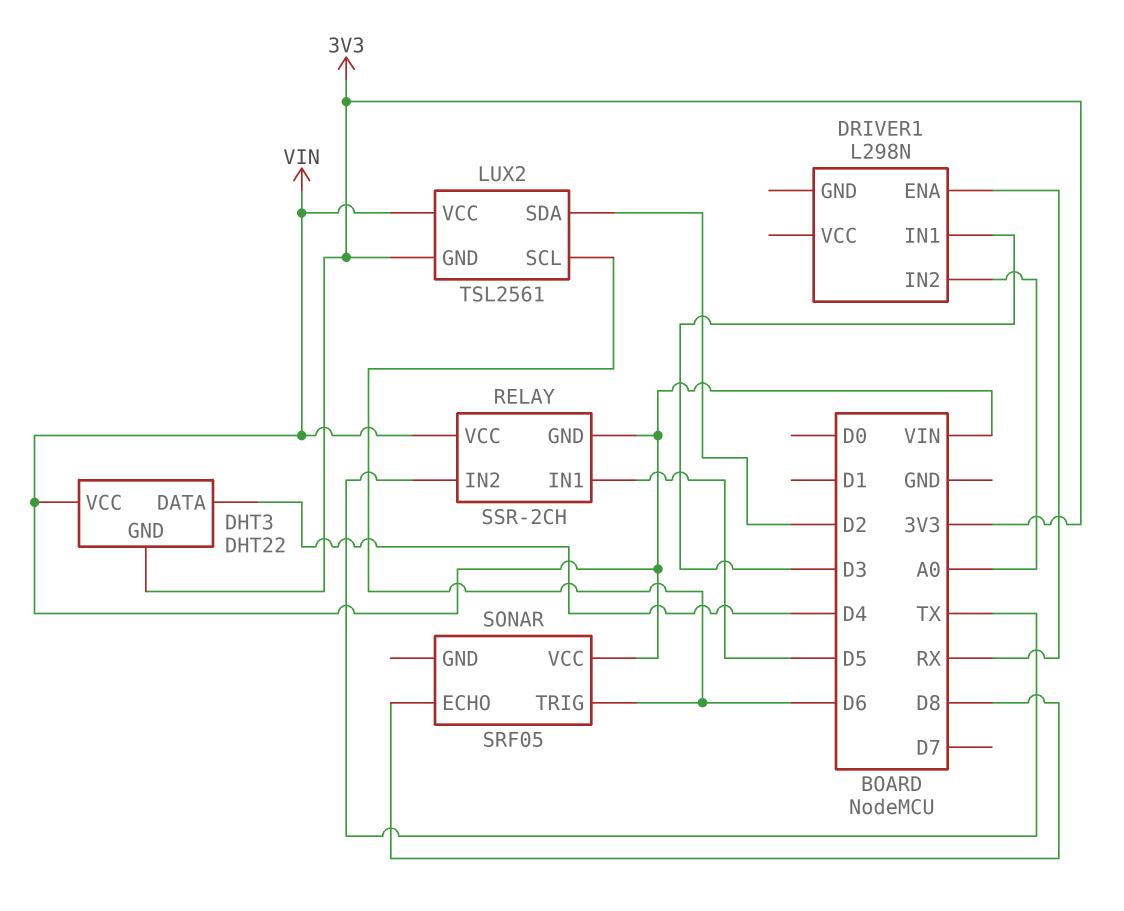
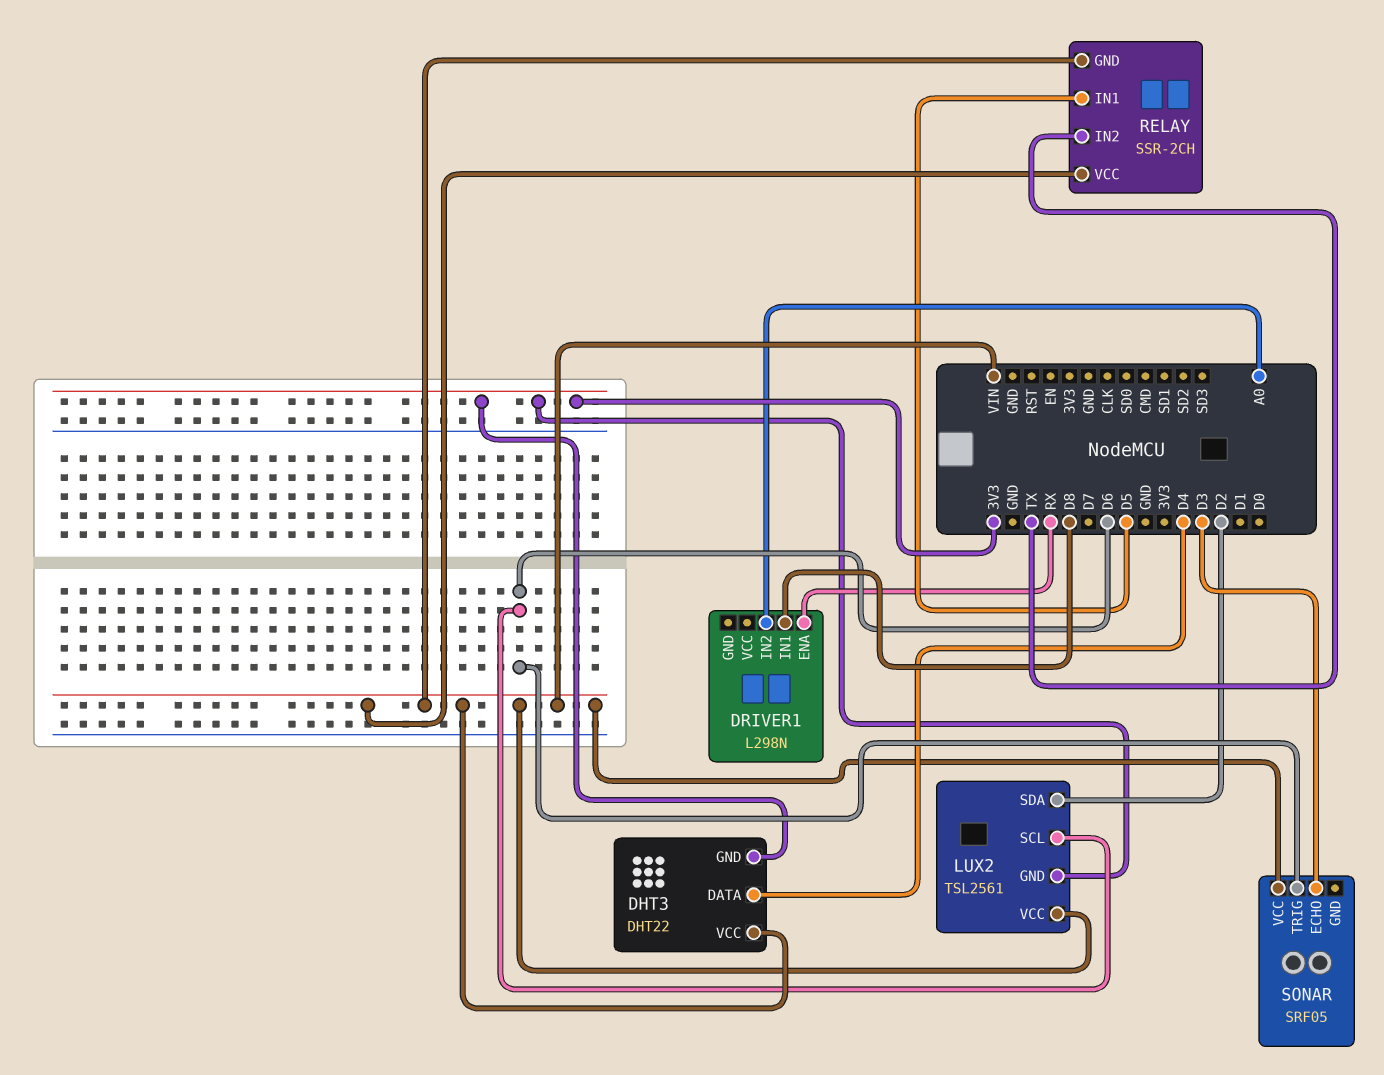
DRIVER1 pin IN1: D3 -> D8
SONAR pin ECHO: D8 -> D3

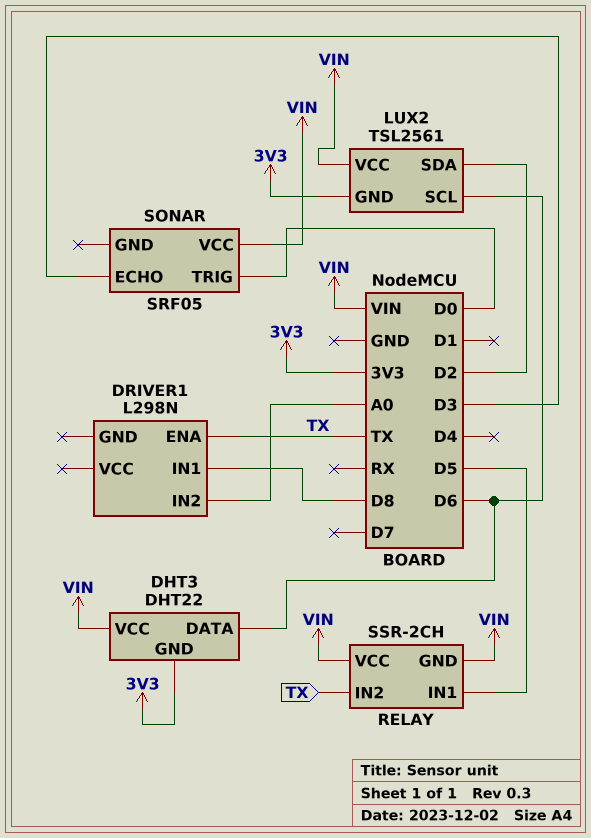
DHT3 pin DATA: D4 -> D6
DRIVER1 pin ENA: RX -> TX
SONAR pin TRIG: D6 -> D0

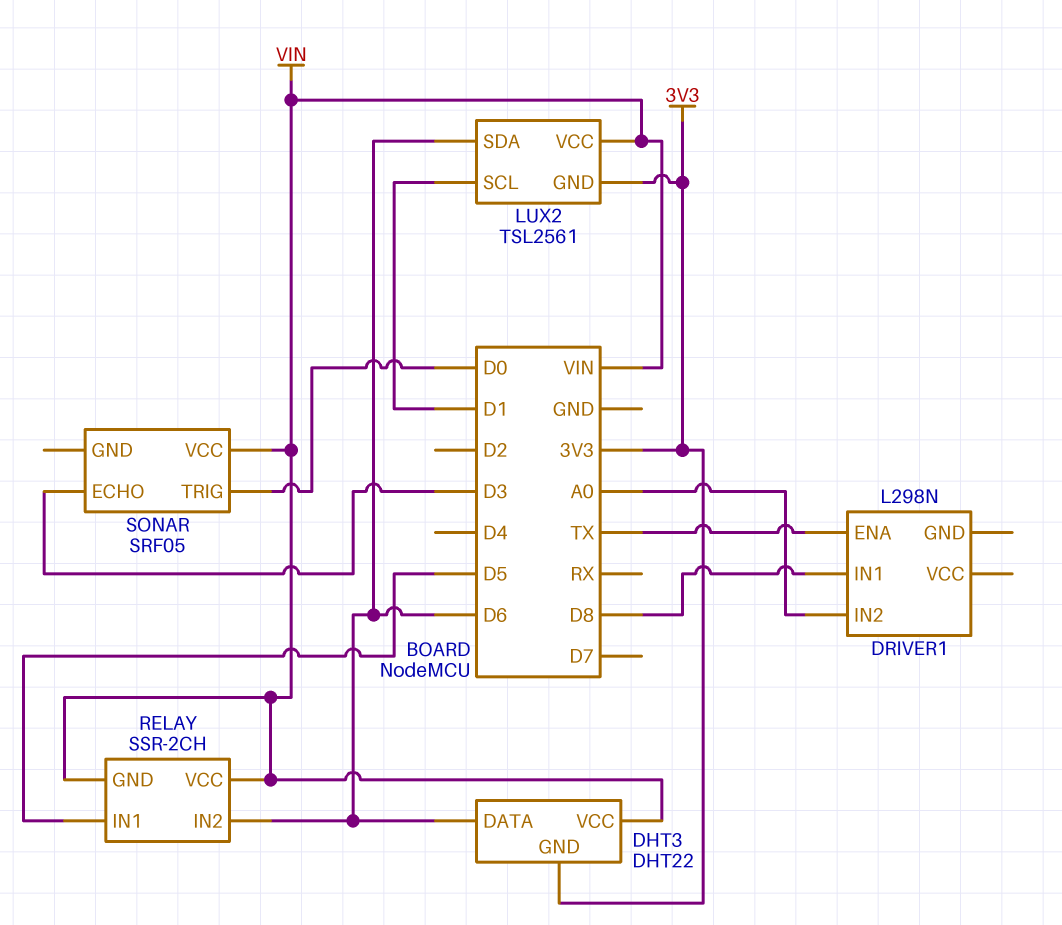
LUX2 pin SCL: D6 -> D1
LUX2 pin SDA: D2 -> D6
RELAY pin IN2: TX -> D6

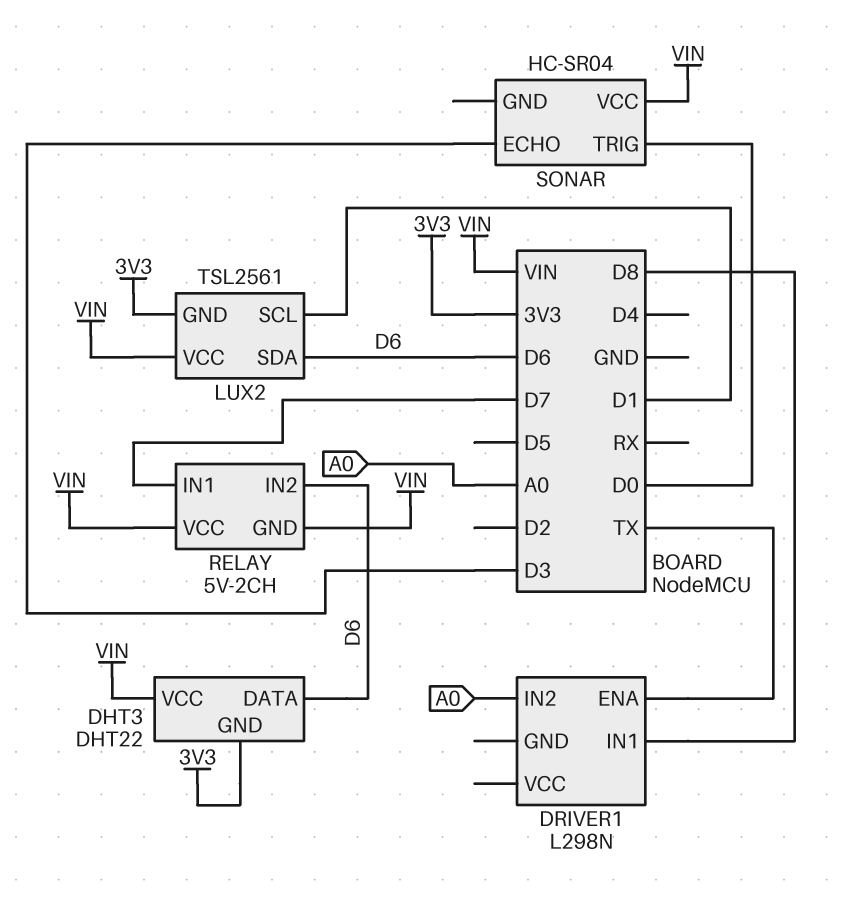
RELAY: SSR-2CH -> 5V-2CH
RELAY pin IN1: D5 -> D7
SONAR: SRF05 -> HC-SR04

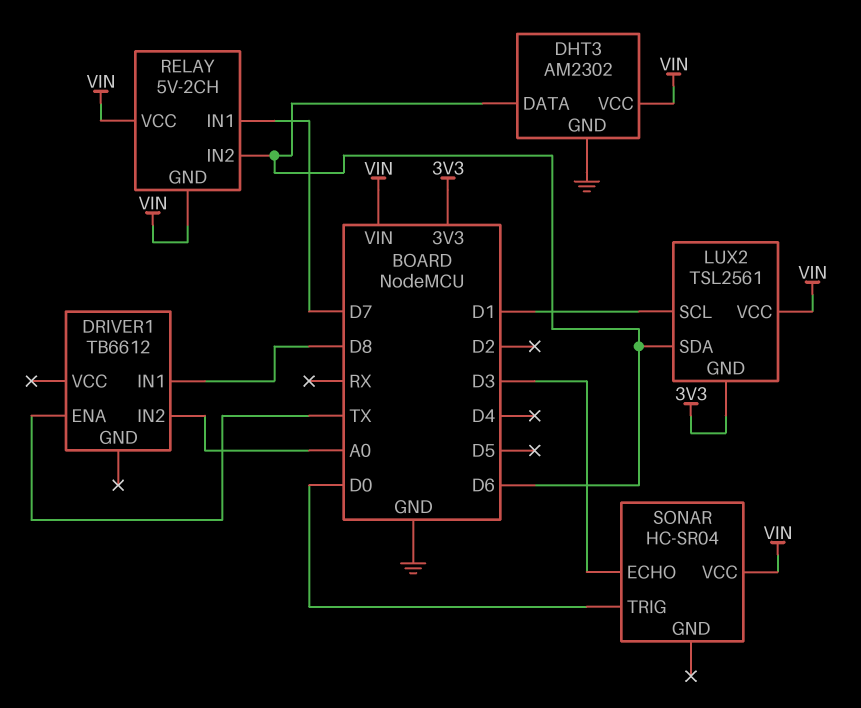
DHT3: DHT22 -> AM2302
DHT3 pin GND: 3V3 -> GND
DRIVER1: L298N -> TB6612

